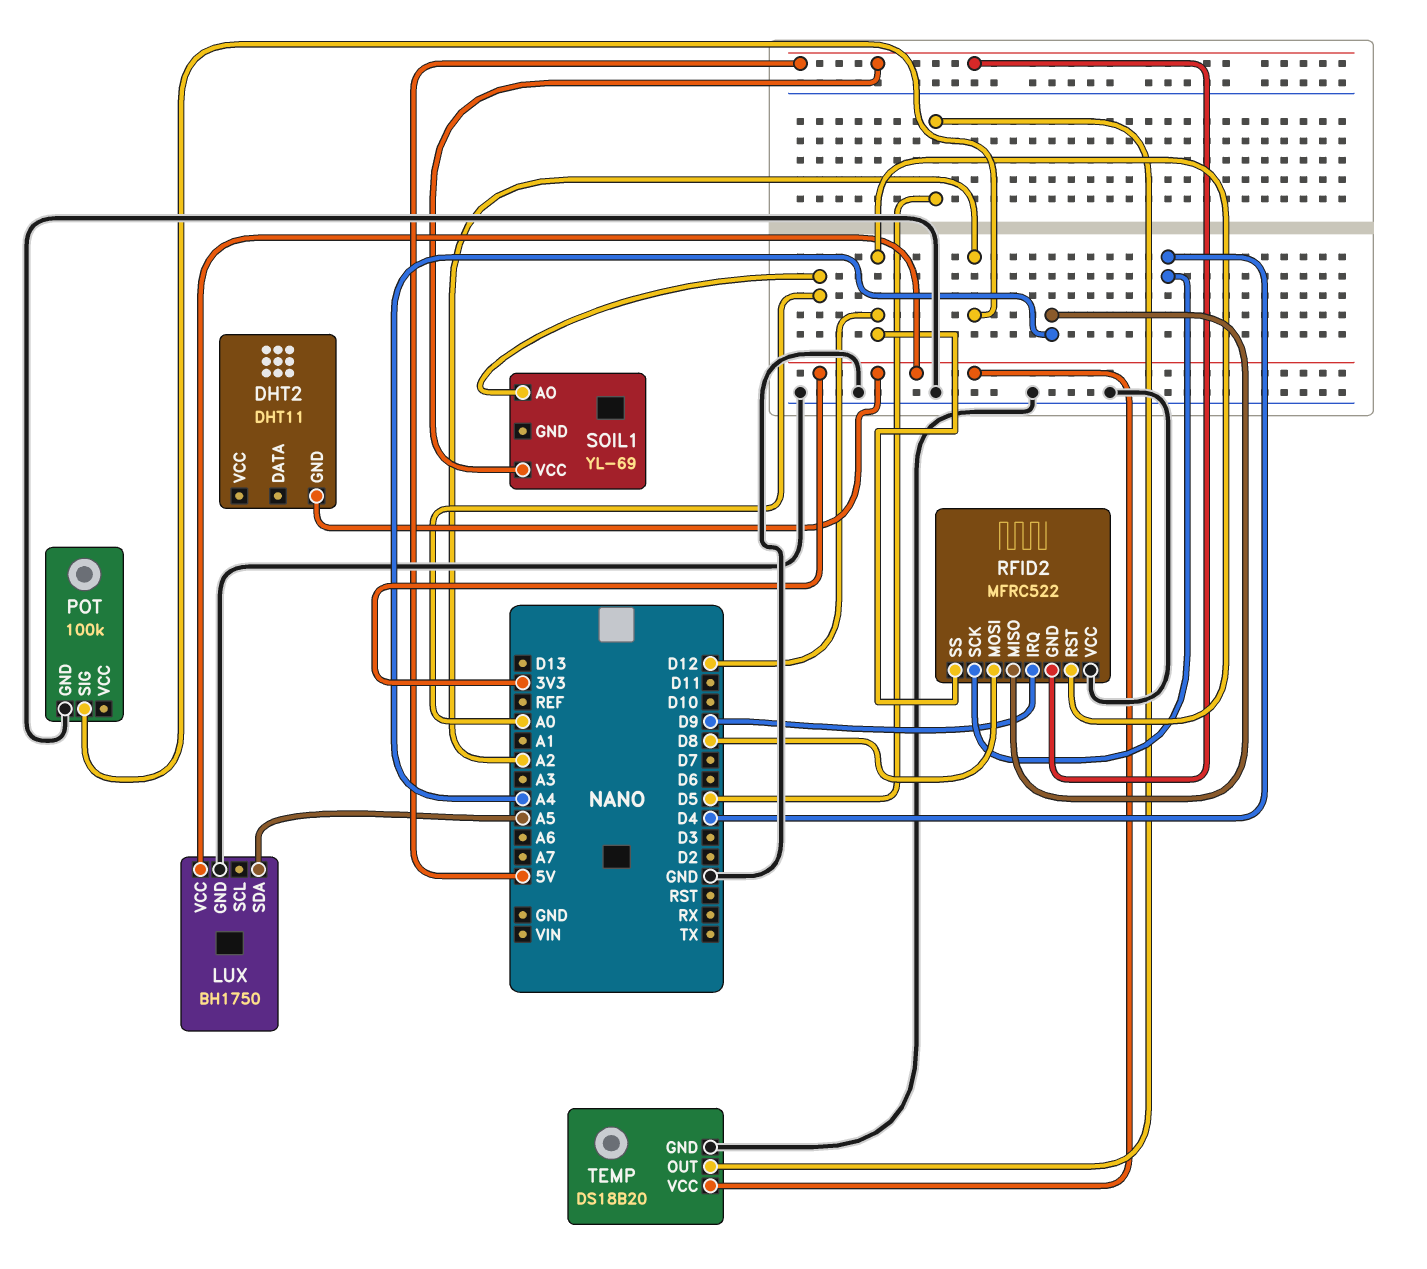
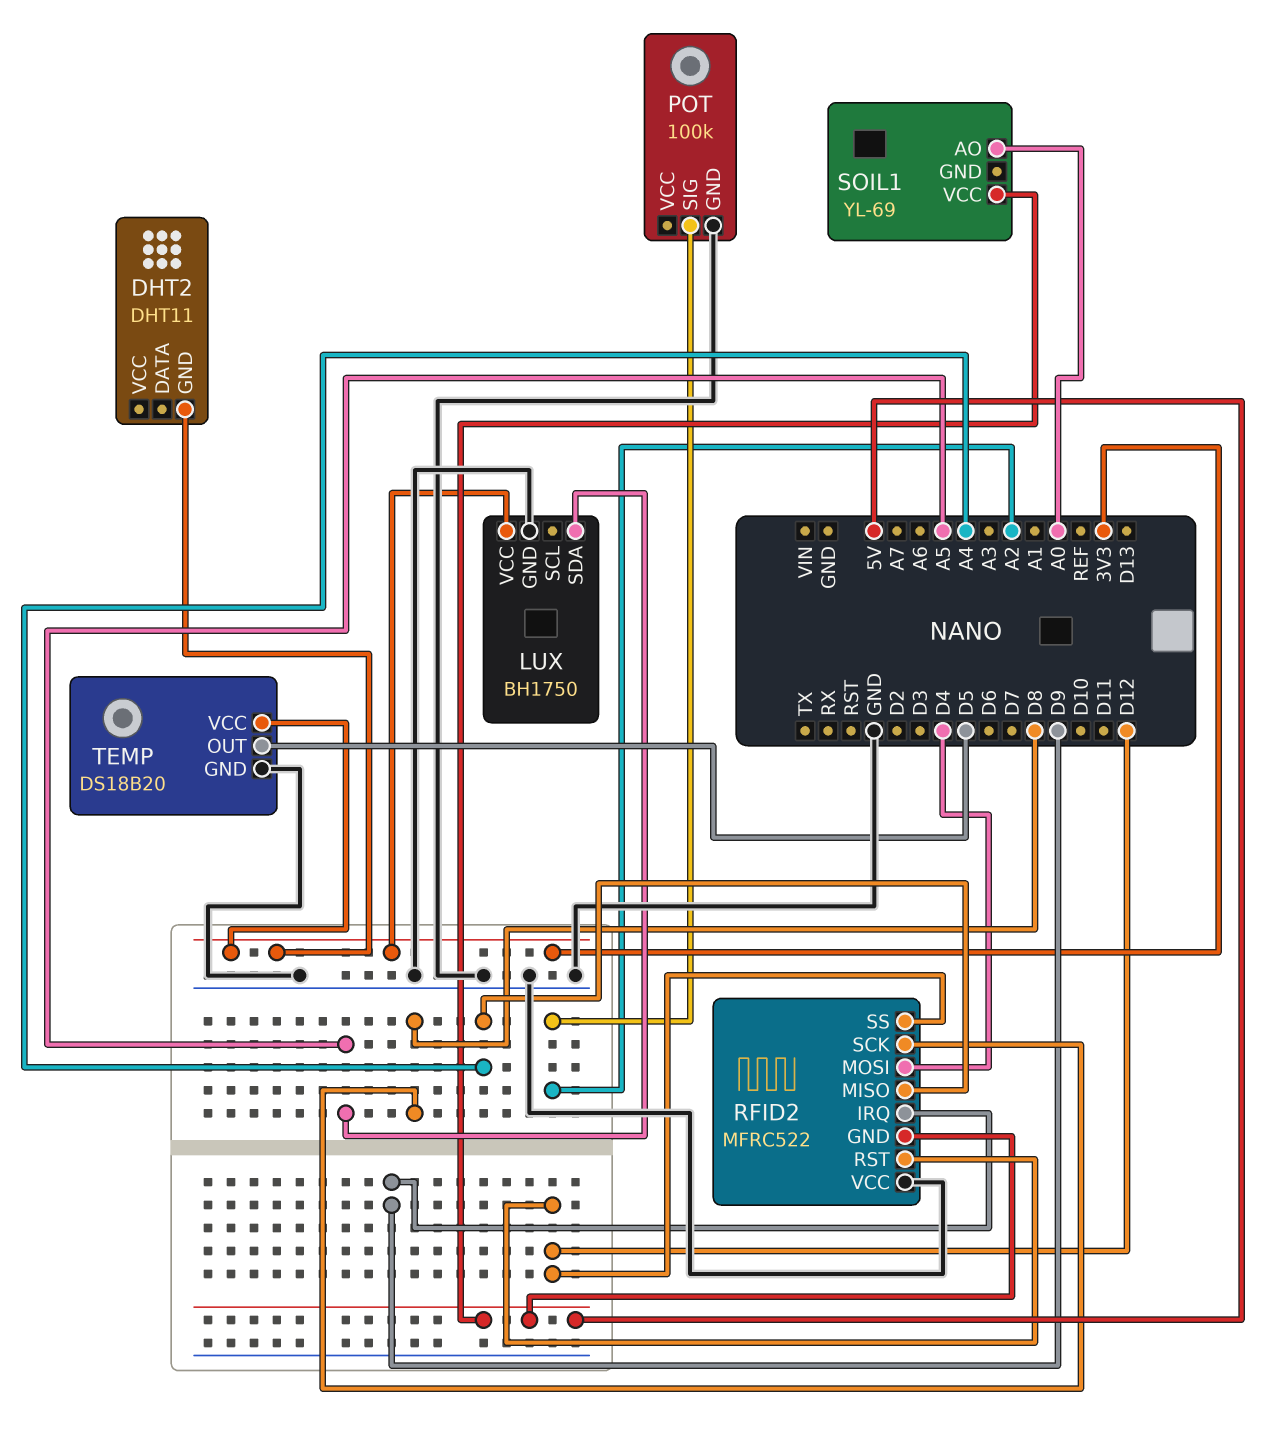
RFID2 pin MOSI: D8 -> D4
RFID2 pin SCK: D4 -> D8

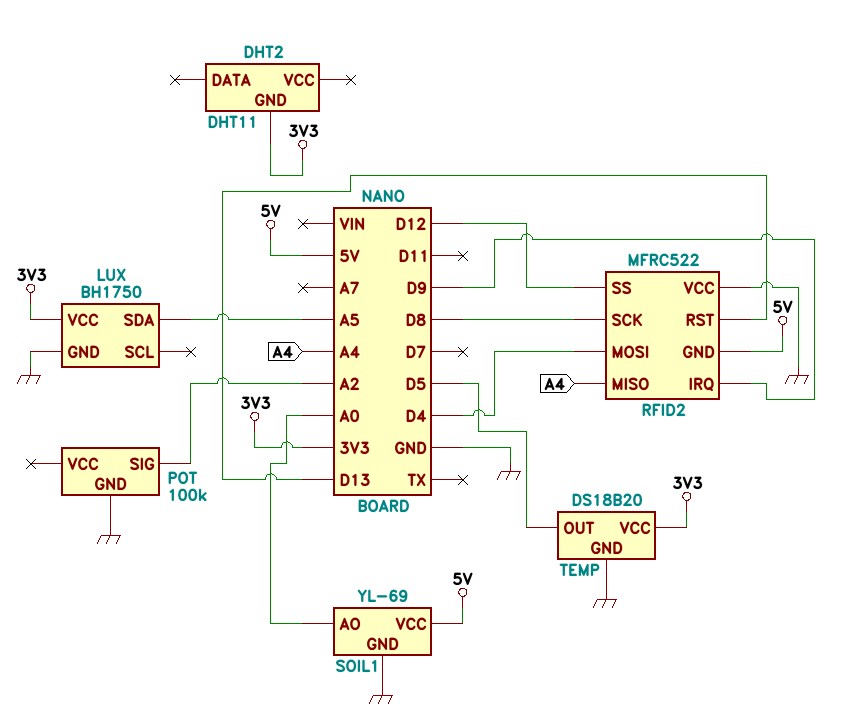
RFID2 pin RST: D12 -> D13
SOIL1 pin GND: none -> GND

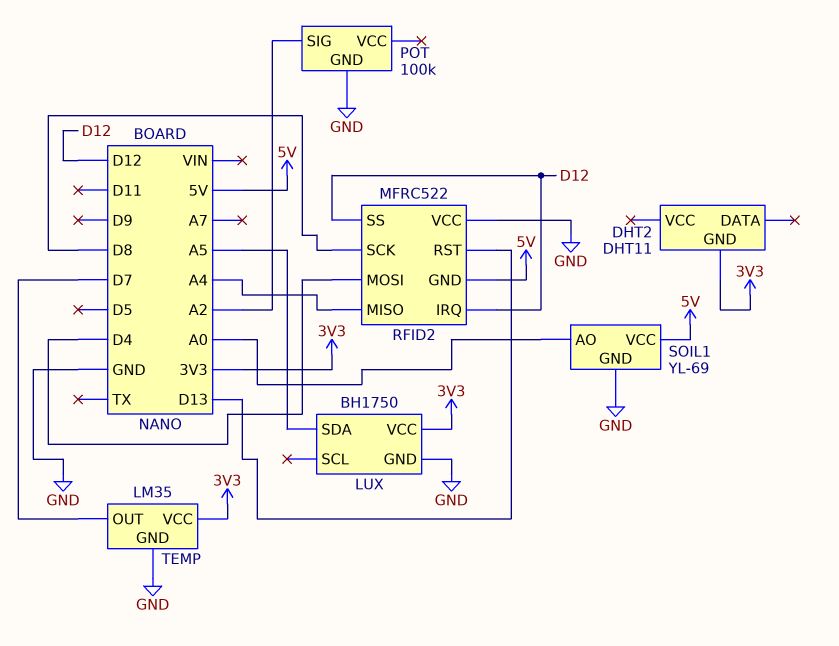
RFID2 pin IRQ: D9 -> D12
TEMP: DS18B20 -> LM35
TEMP pin OUT: D5 -> D7

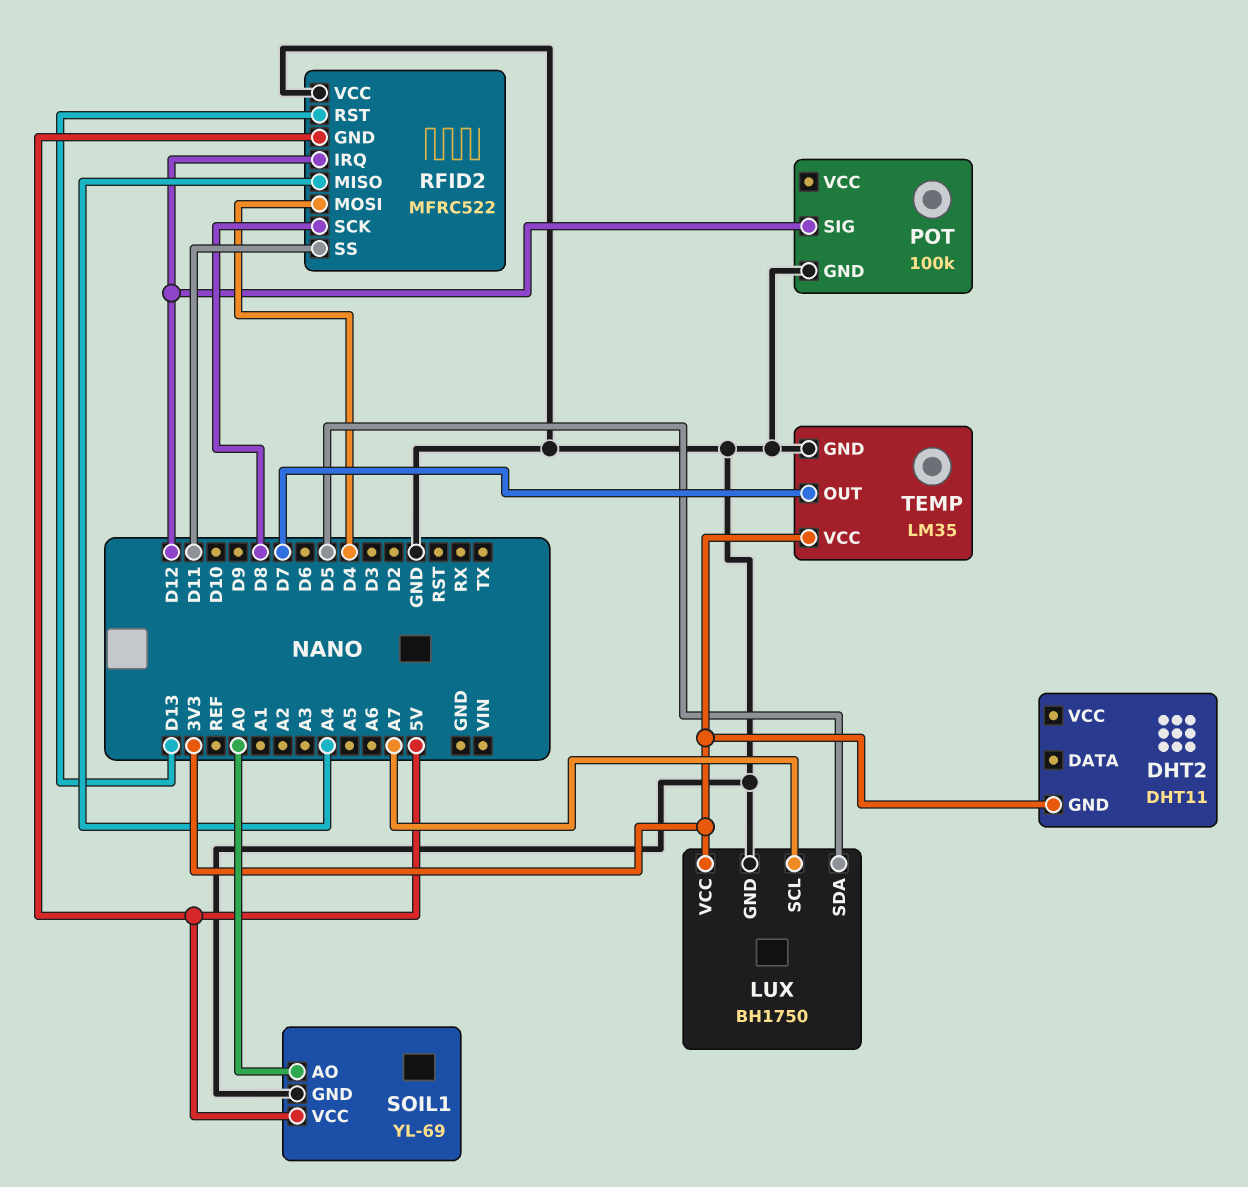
LUX pin SCL: none -> A7
LUX pin SDA: A5 -> D5
POT pin SIG: A2 -> D12
RFID2 pin SS: D12 -> D11

